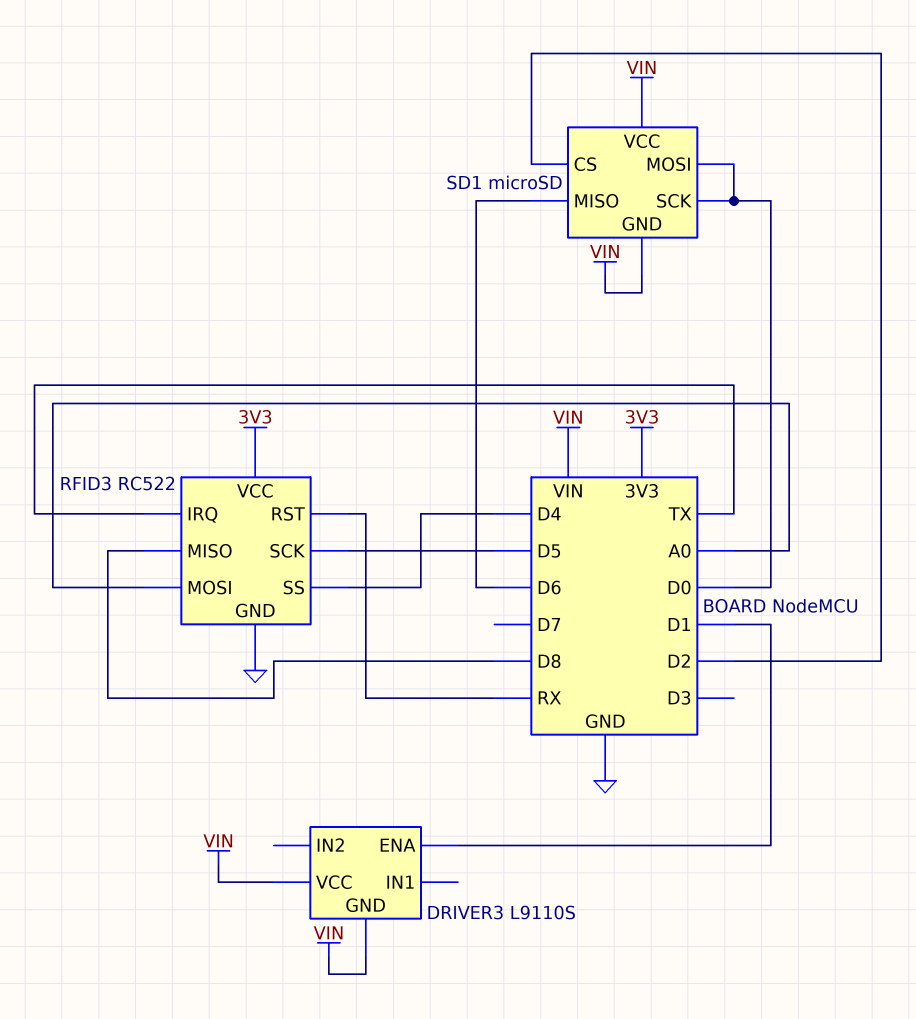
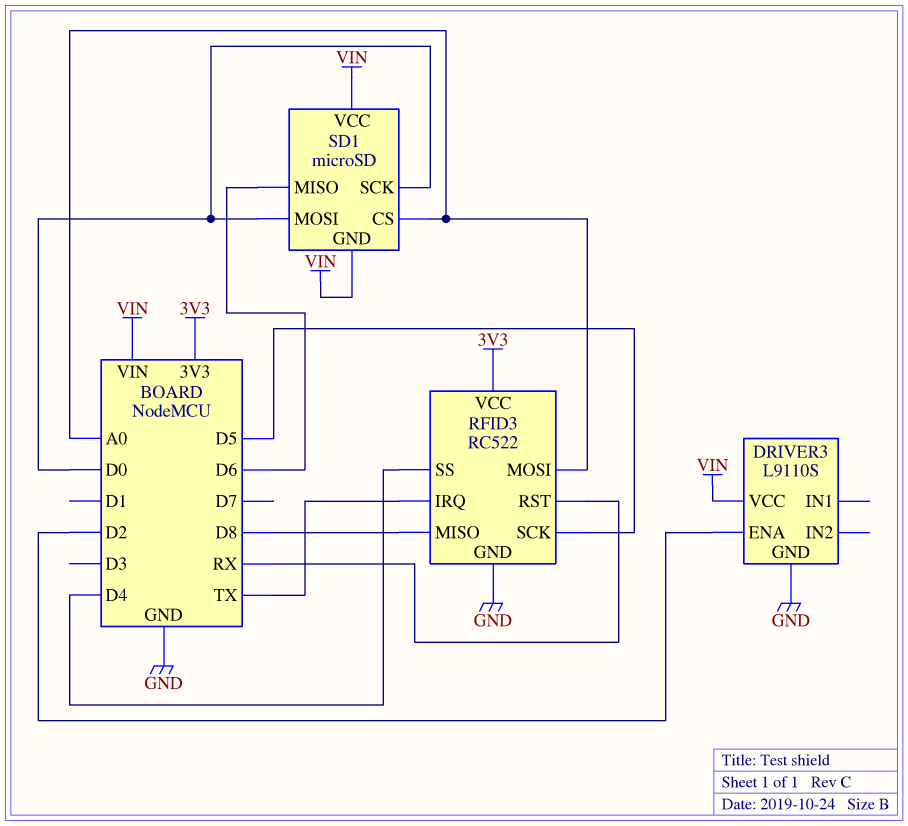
DRIVER3 pin ENA: D1 -> D2
DRIVER3 pin GND: VIN -> GND
SD1 pin CS: D2 -> A0

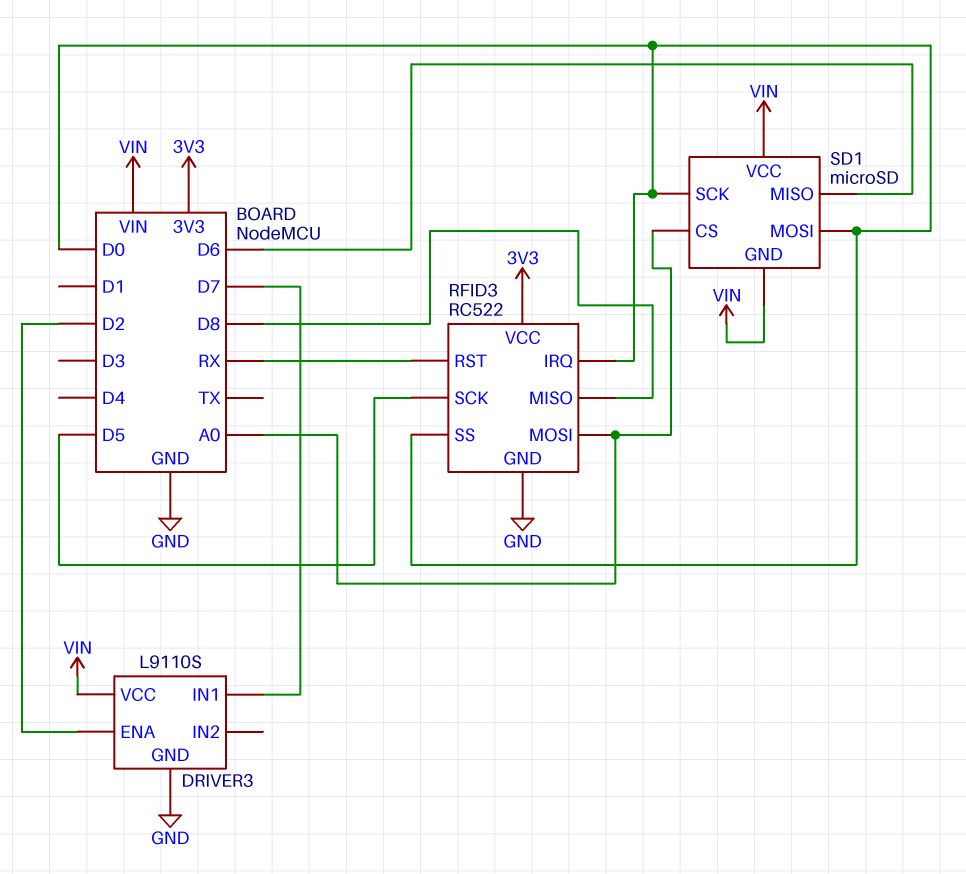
DRIVER3 pin IN1: none -> D7
RFID3 pin IRQ: TX -> D0
RFID3 pin SS: D4 -> D0

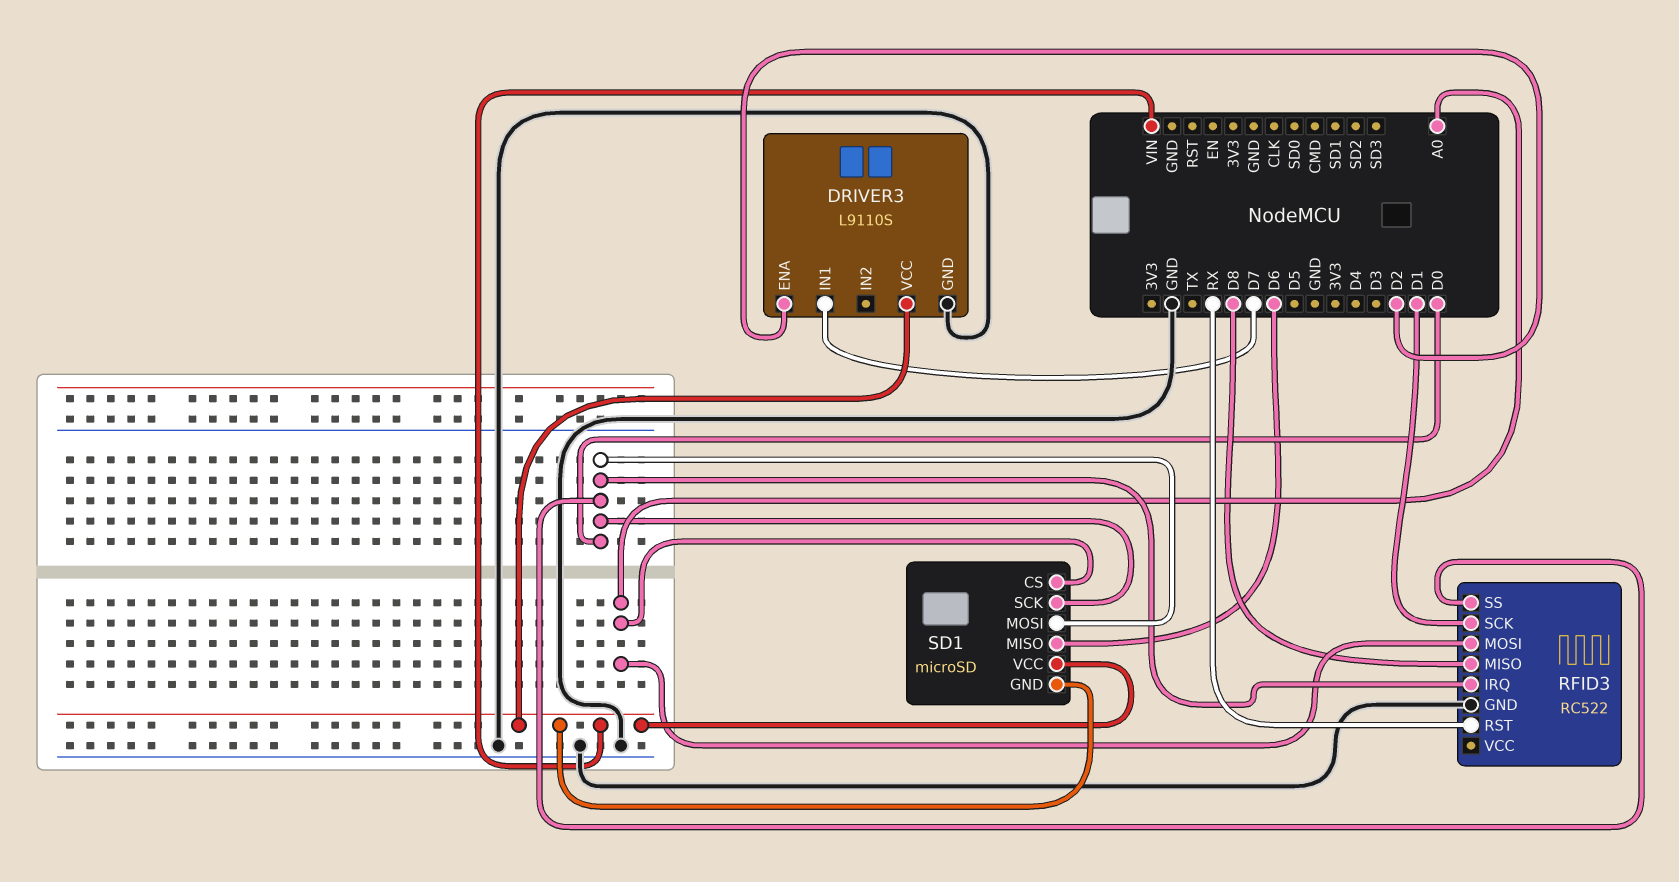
RFID3 pin SCK: D5 -> D1
RFID3 pin VCC: 3V3 -> none

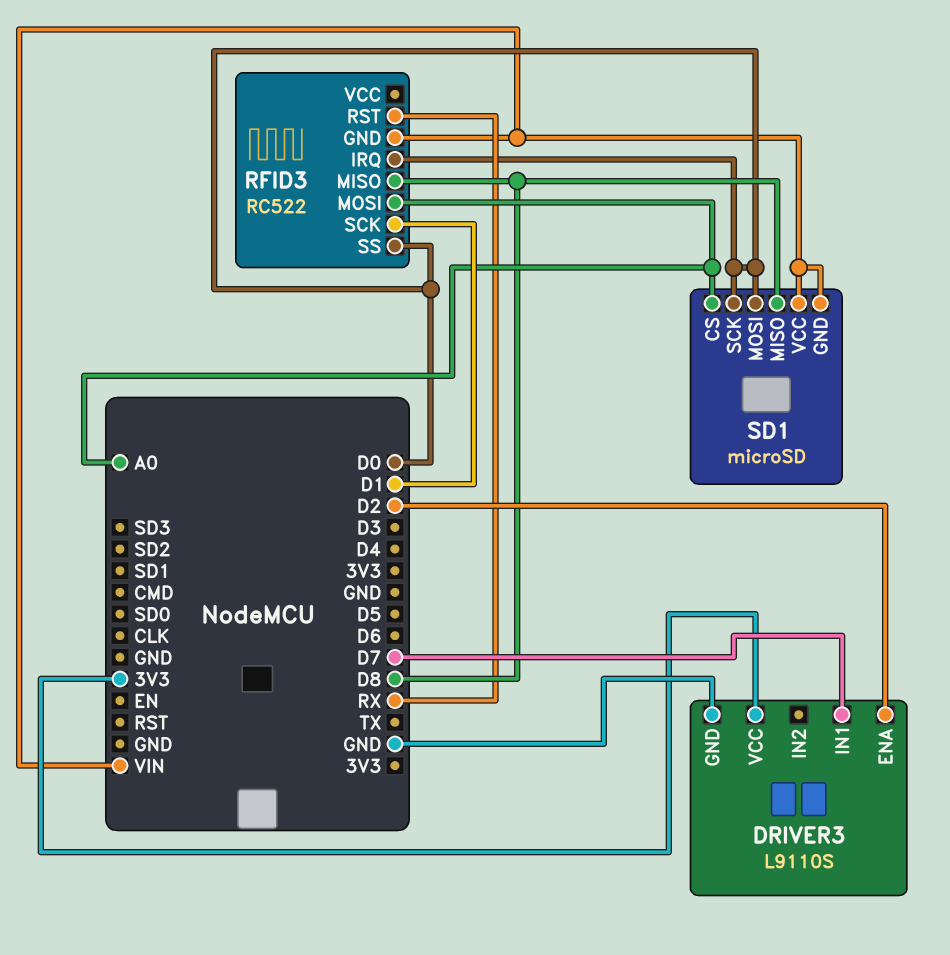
DRIVER3 pin VCC: VIN -> 3V3
RFID3 pin GND: GND -> VIN
SD1 pin MISO: D6 -> D8

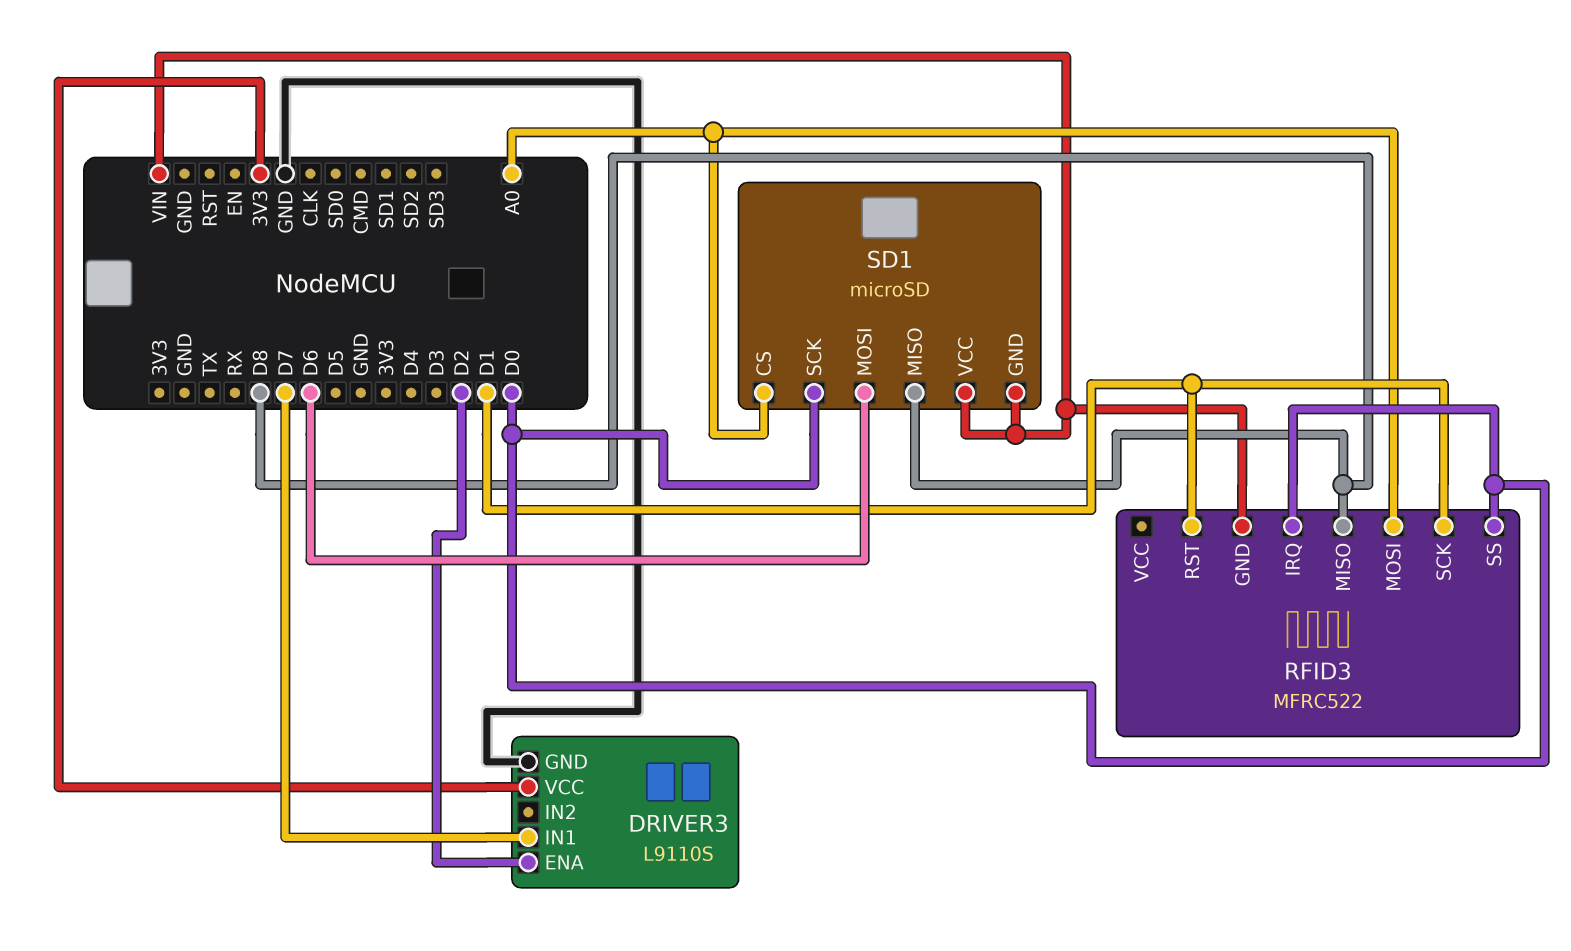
RFID3: RC522 -> MFRC522
RFID3 pin RST: RX -> D1
SD1 pin MOSI: D0 -> D6

